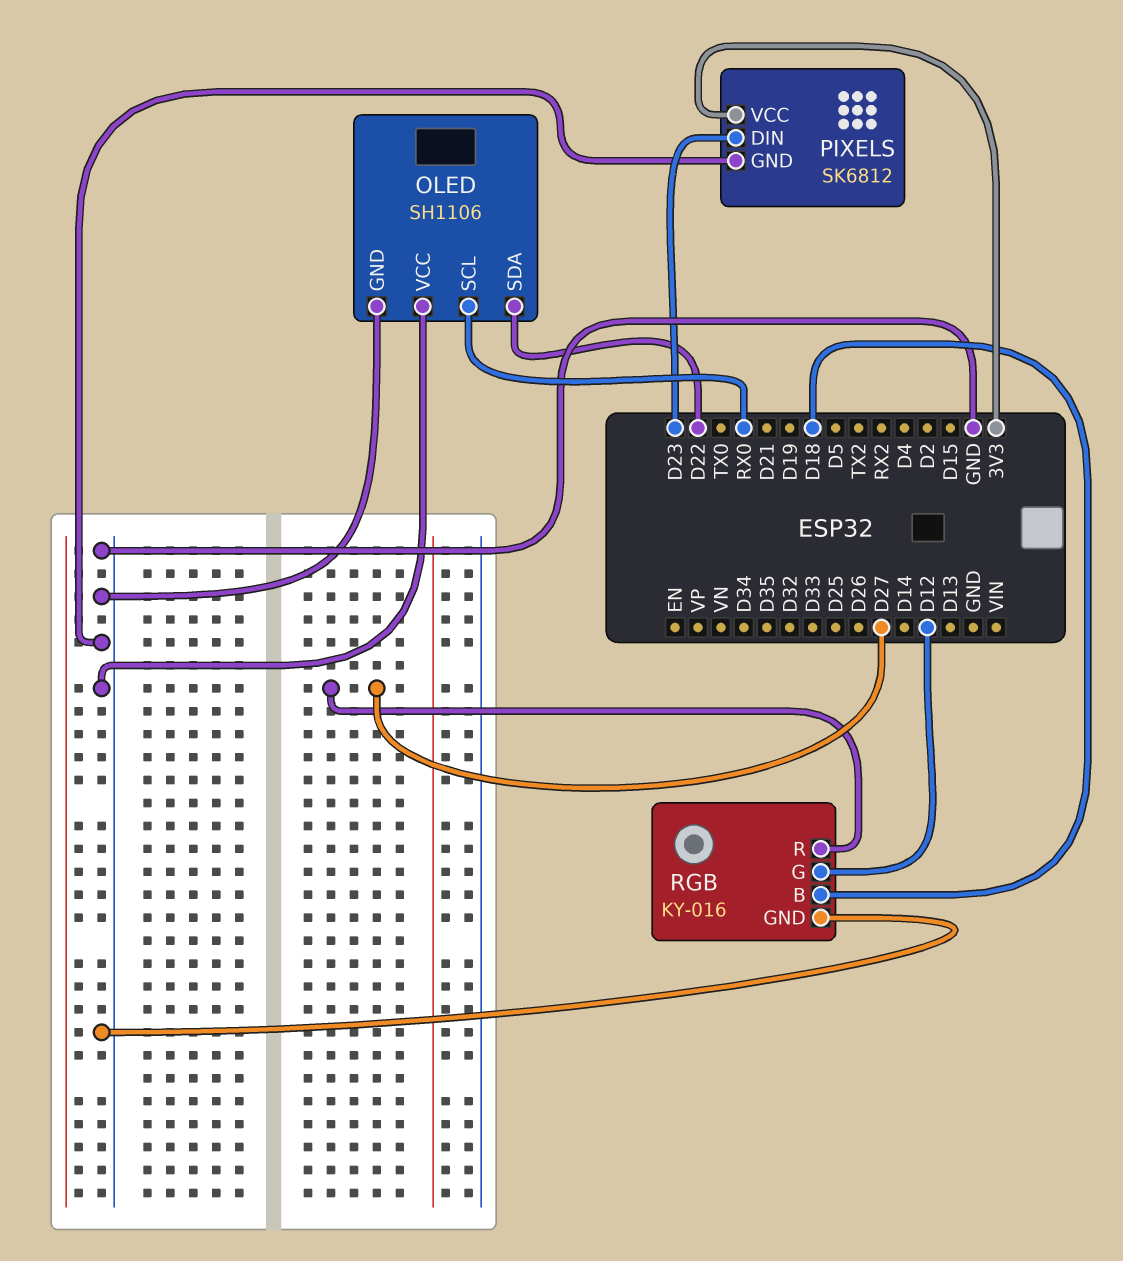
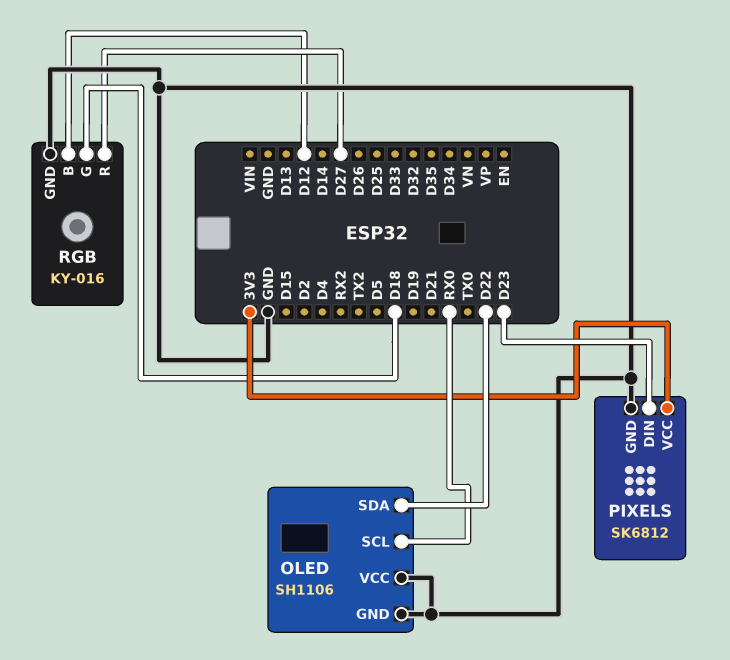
RGB pin B: D18 -> D12
RGB pin G: D12 -> D18

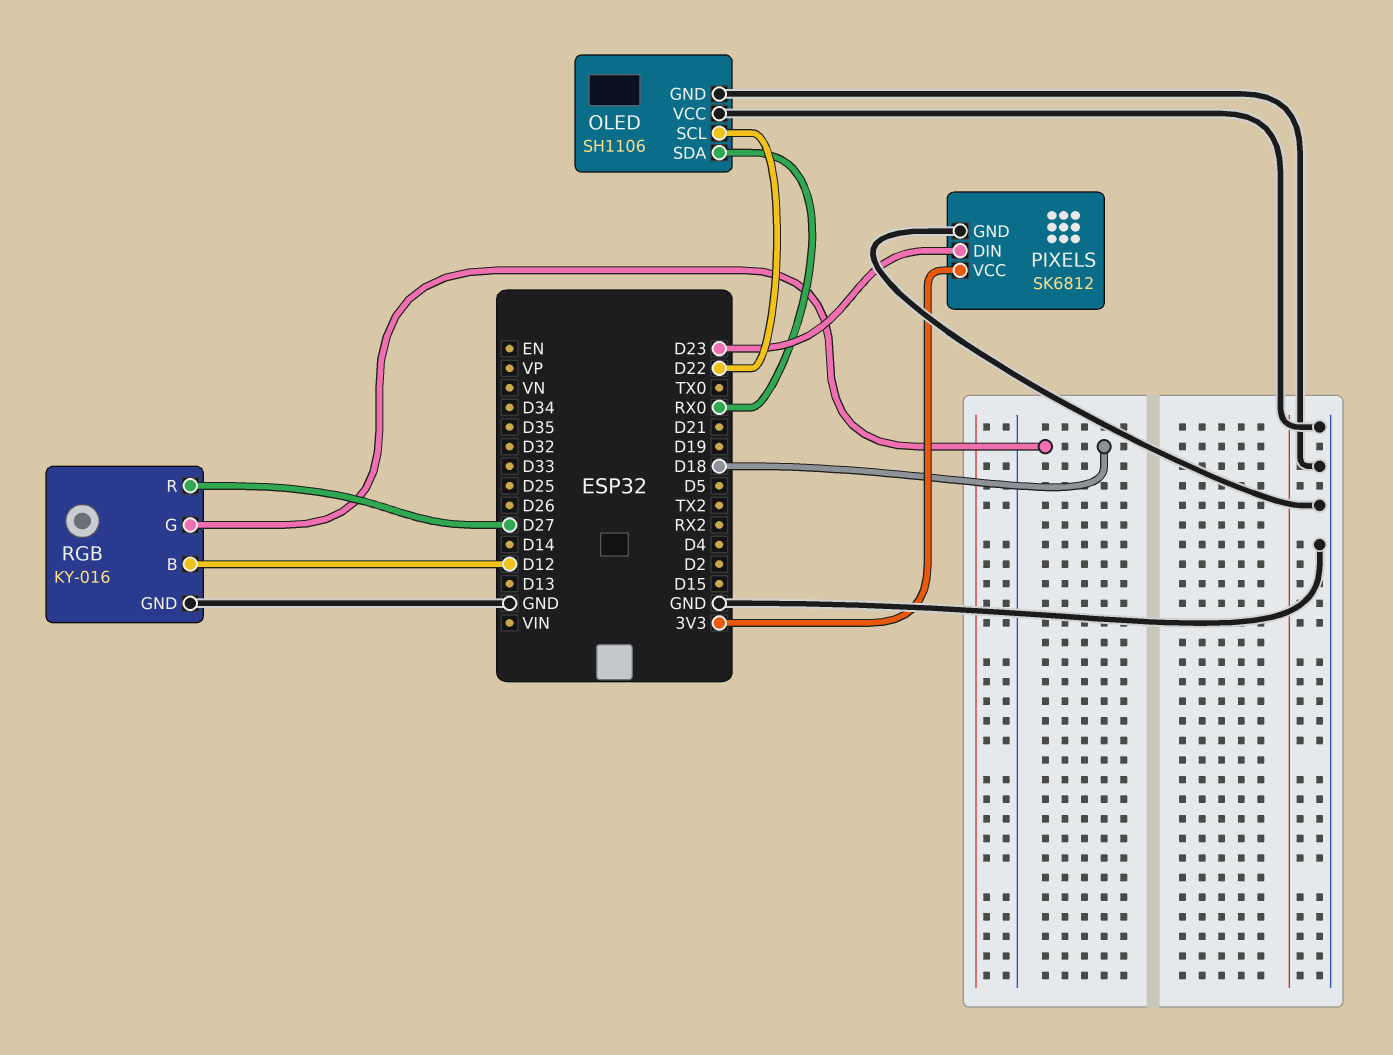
OLED pin SCL: RX0 -> D22
OLED pin SDA: D22 -> RX0

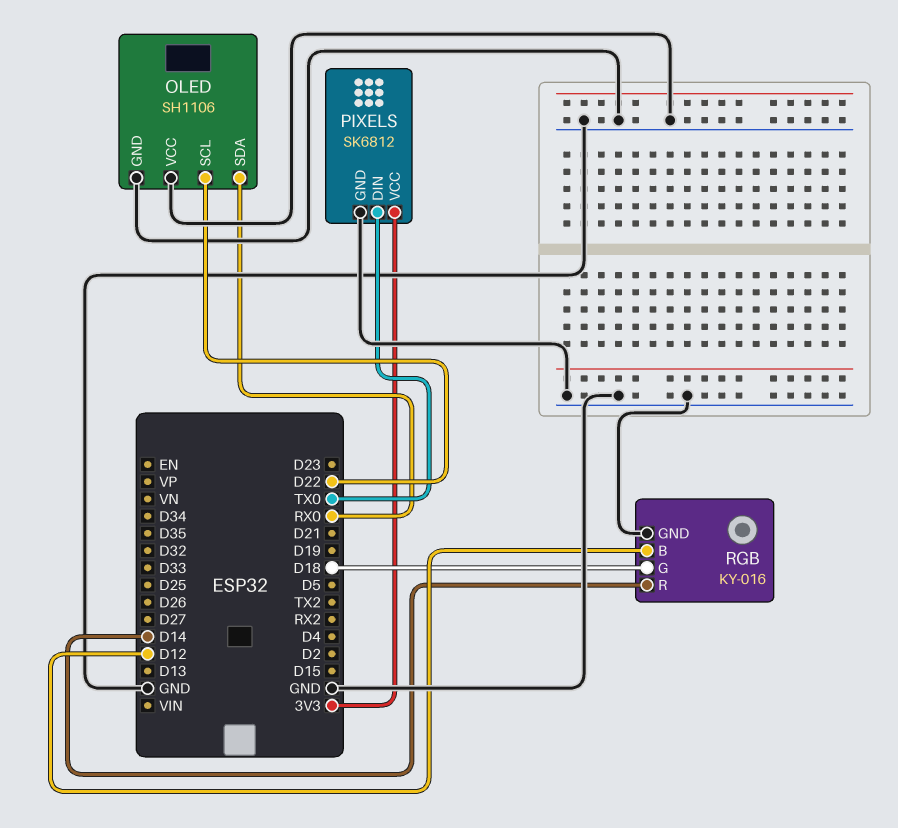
PIXELS pin DIN: D23 -> TX0
RGB pin R: D27 -> D14

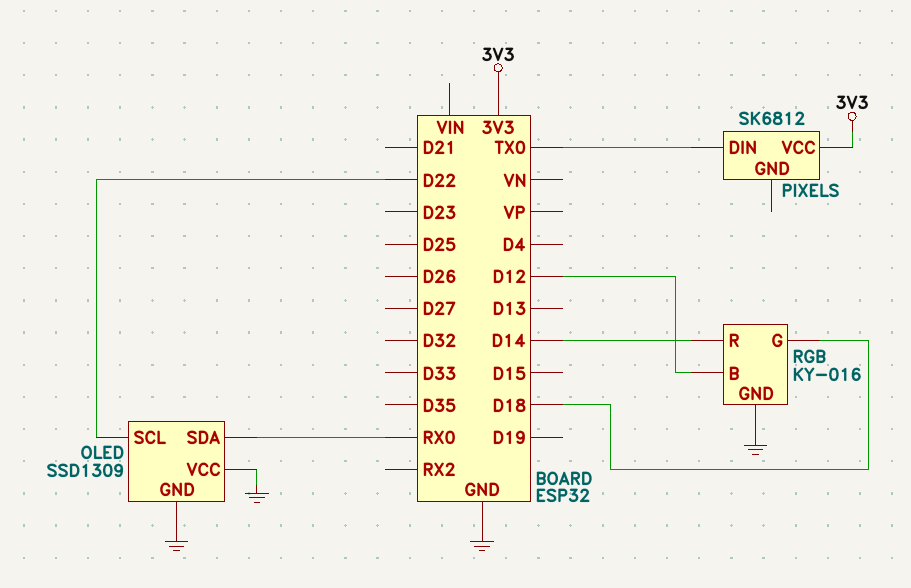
OLED: SH1106 -> SSD1309
PIXELS pin GND: GND -> none

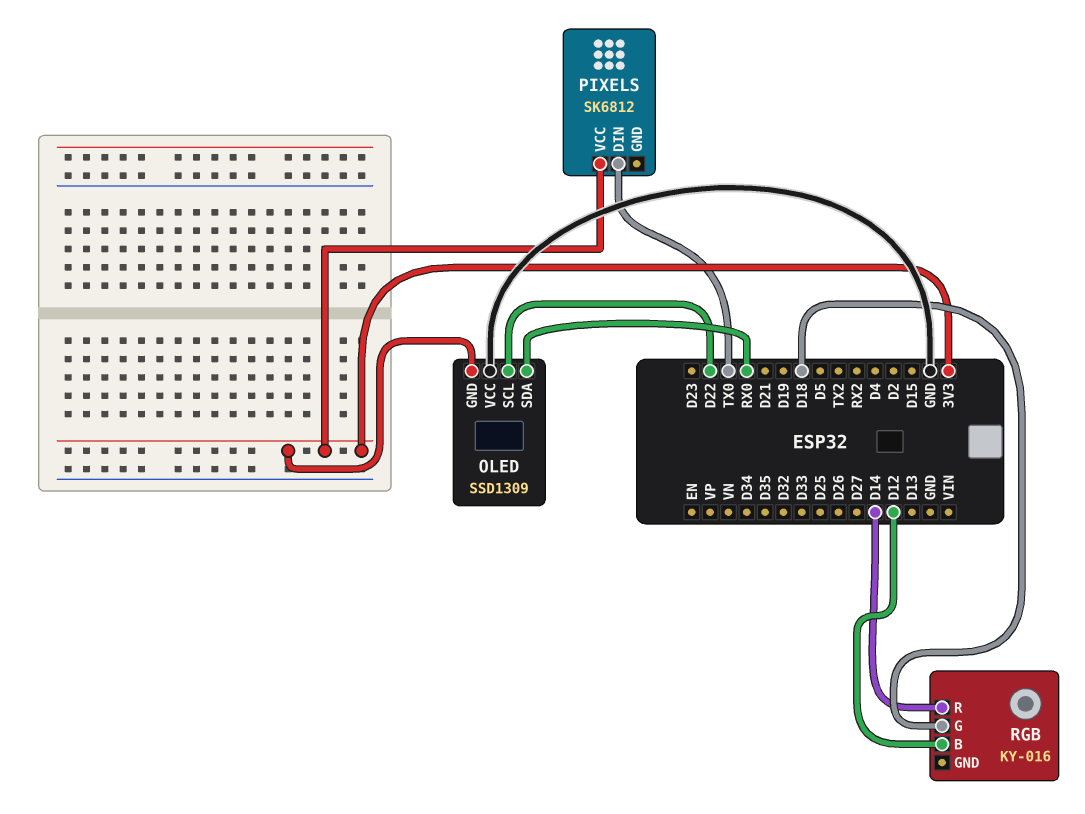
OLED pin GND: GND -> 3V3
RGB pin GND: GND -> none

